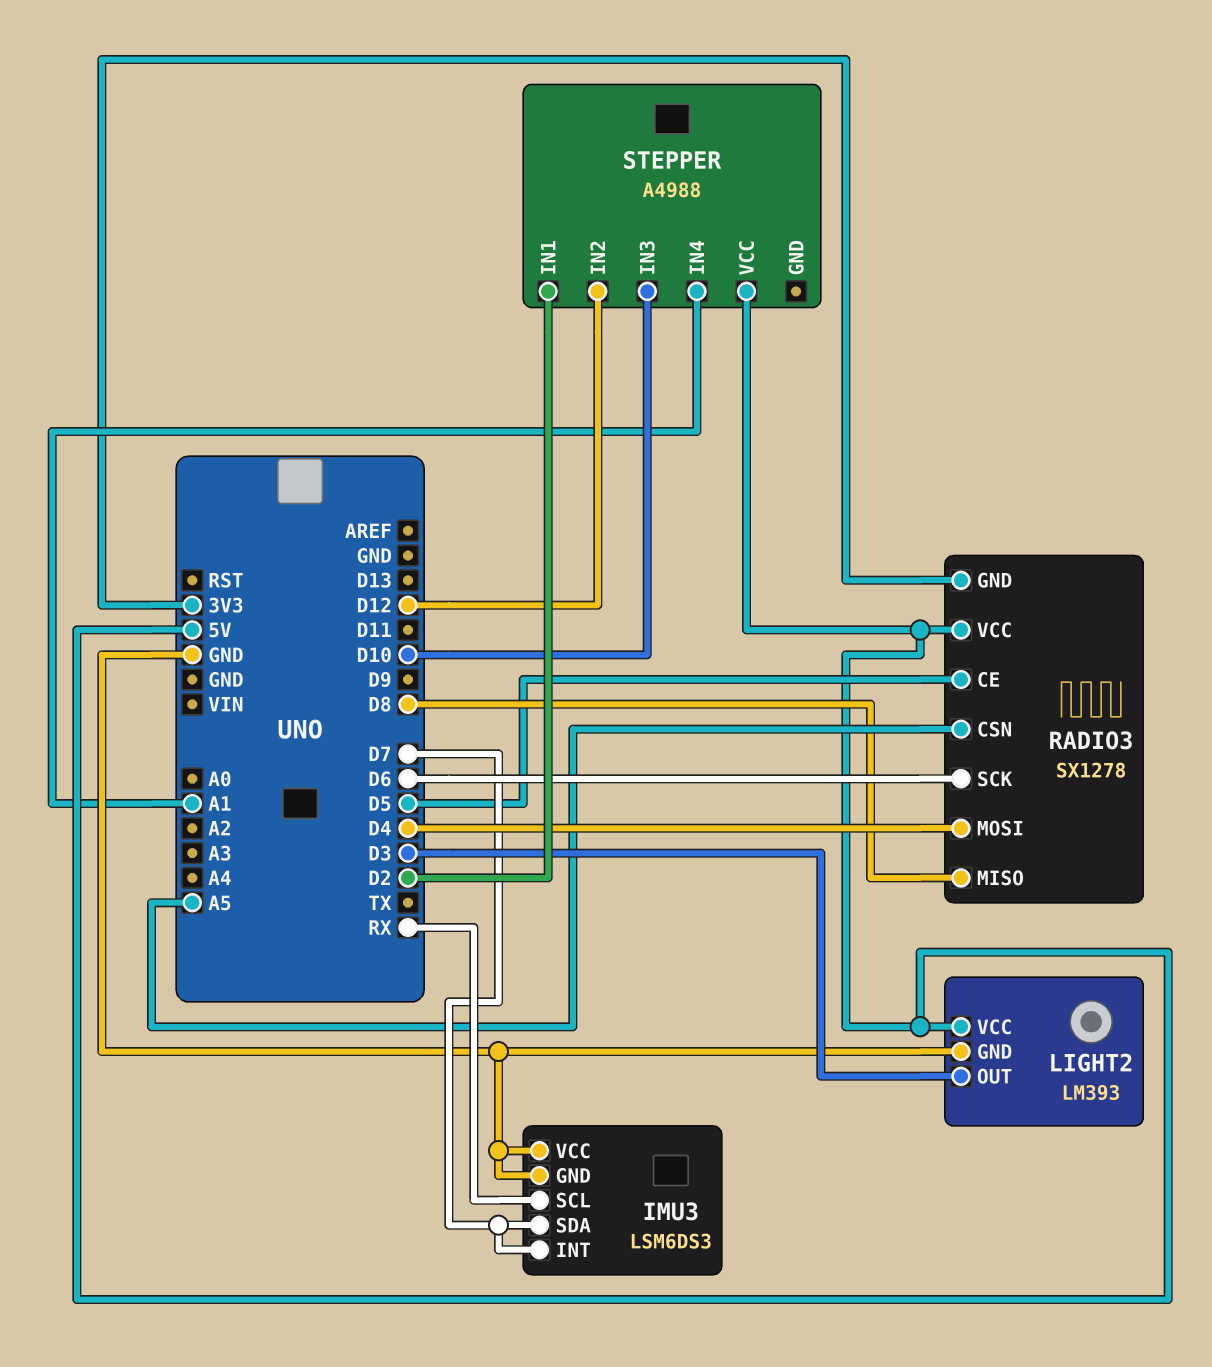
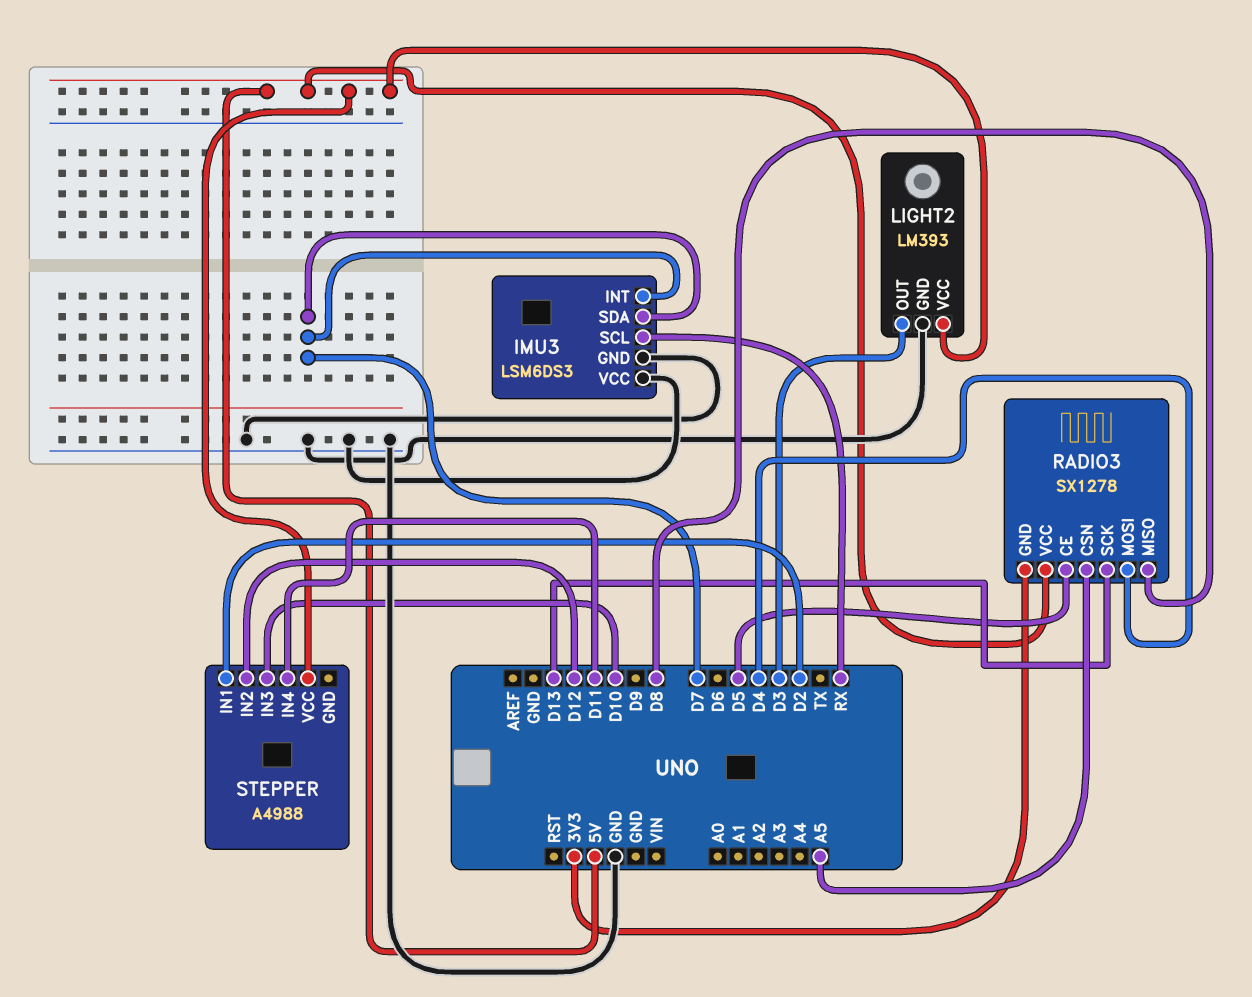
RADIO3 pin SCK: D6 -> D13
STEPPER pin IN4: A1 -> D11

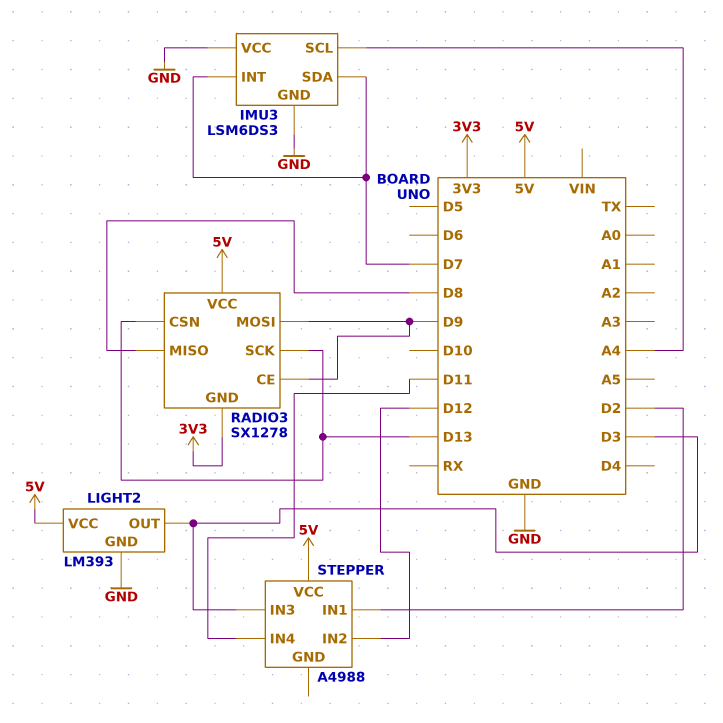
IMU3 pin SCL: RX -> A4
RADIO3 pin CE: D5 -> D9
RADIO3 pin CSN: A5 -> D13
RADIO3 pin MOSI: D4 -> D9
STEPPER pin IN3: D10 -> D3

